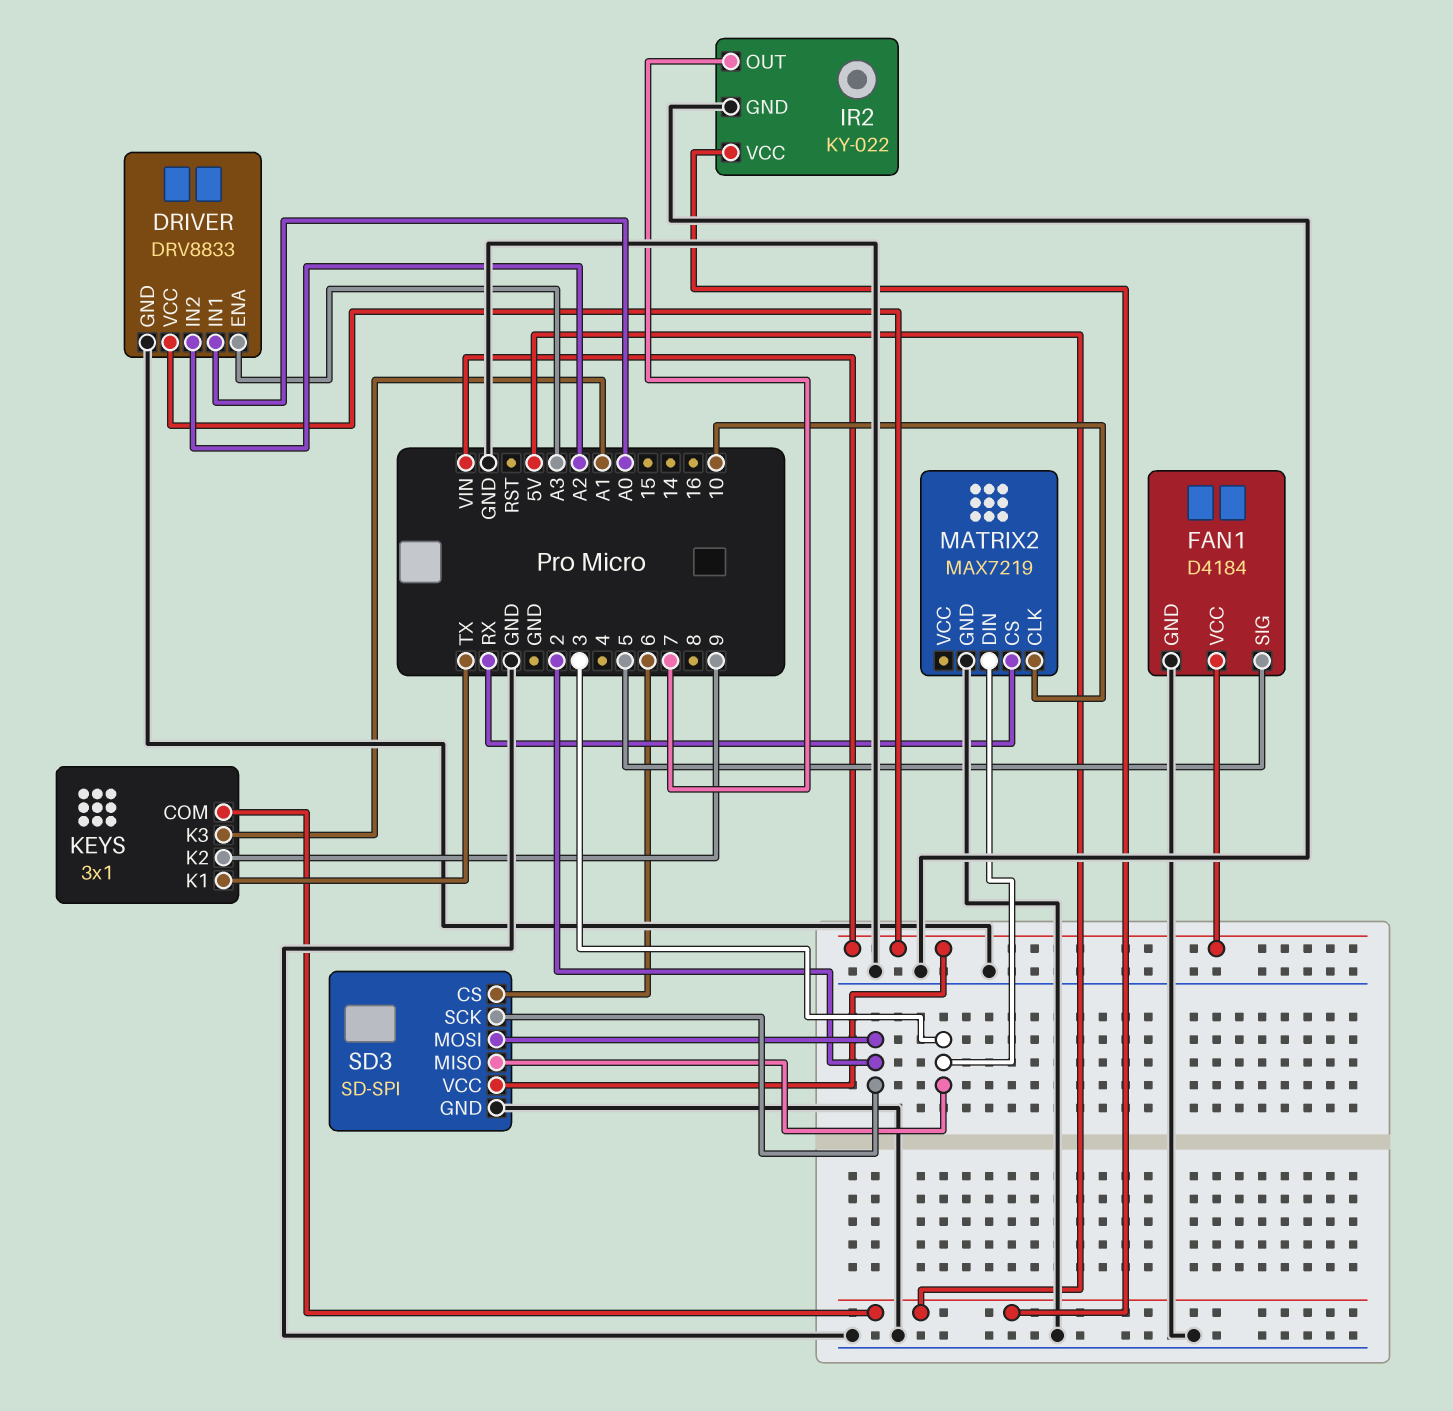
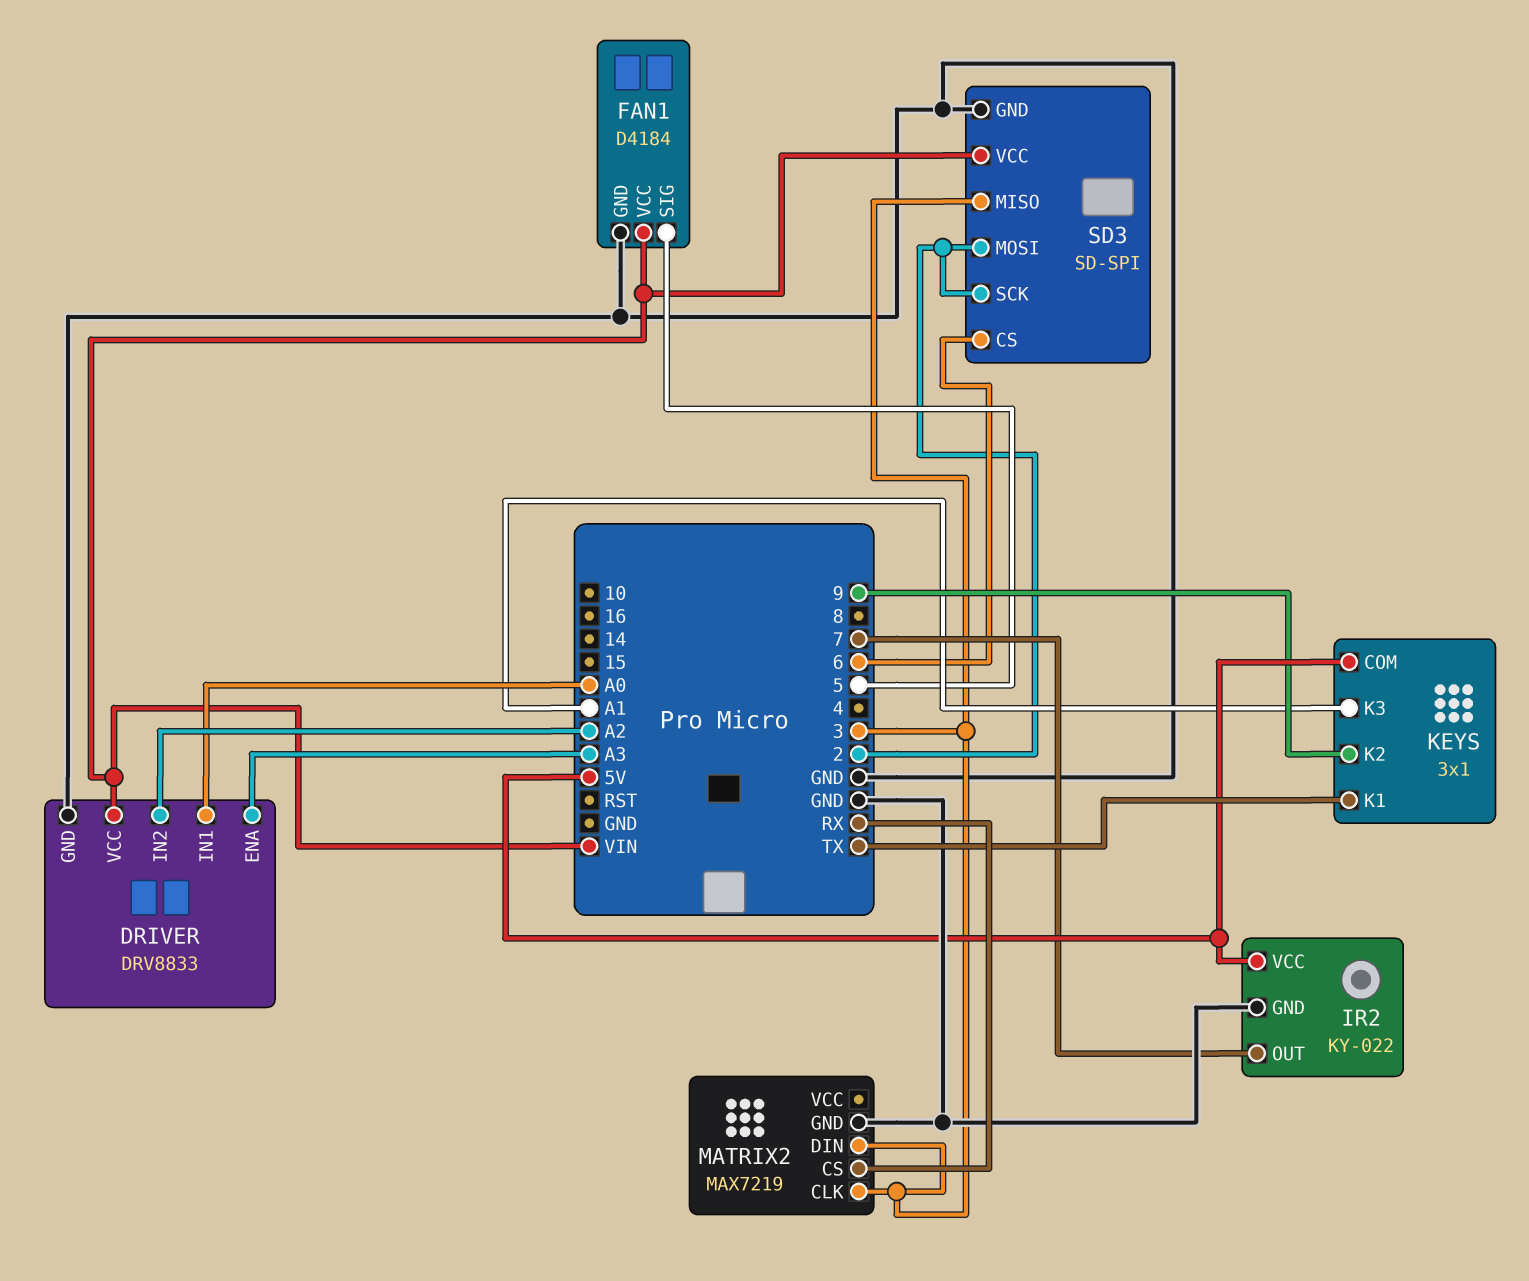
MATRIX2 pin CLK: 10 -> 3

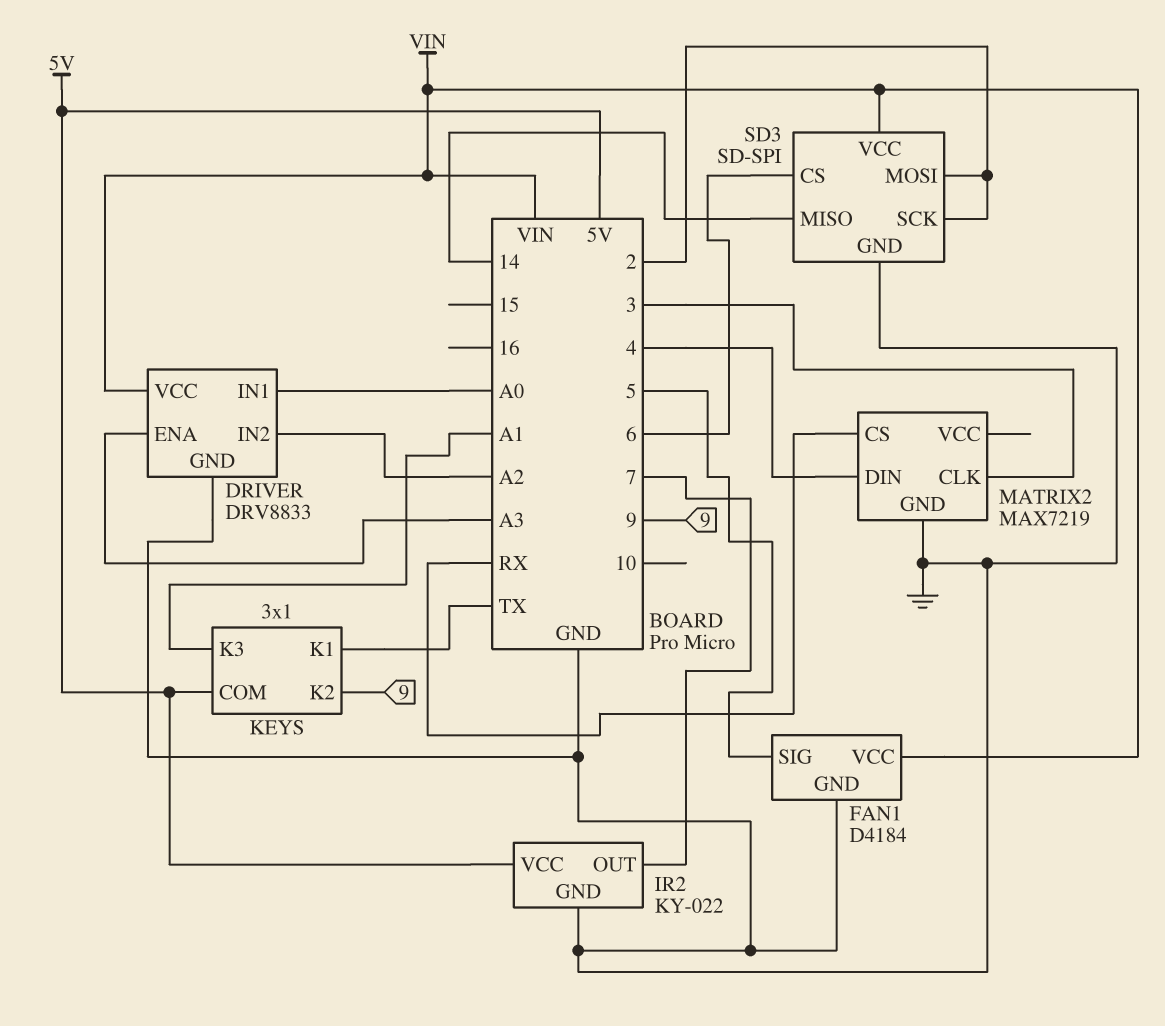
MATRIX2 pin DIN: 3 -> 4
SD3 pin MISO: 3 -> 14

